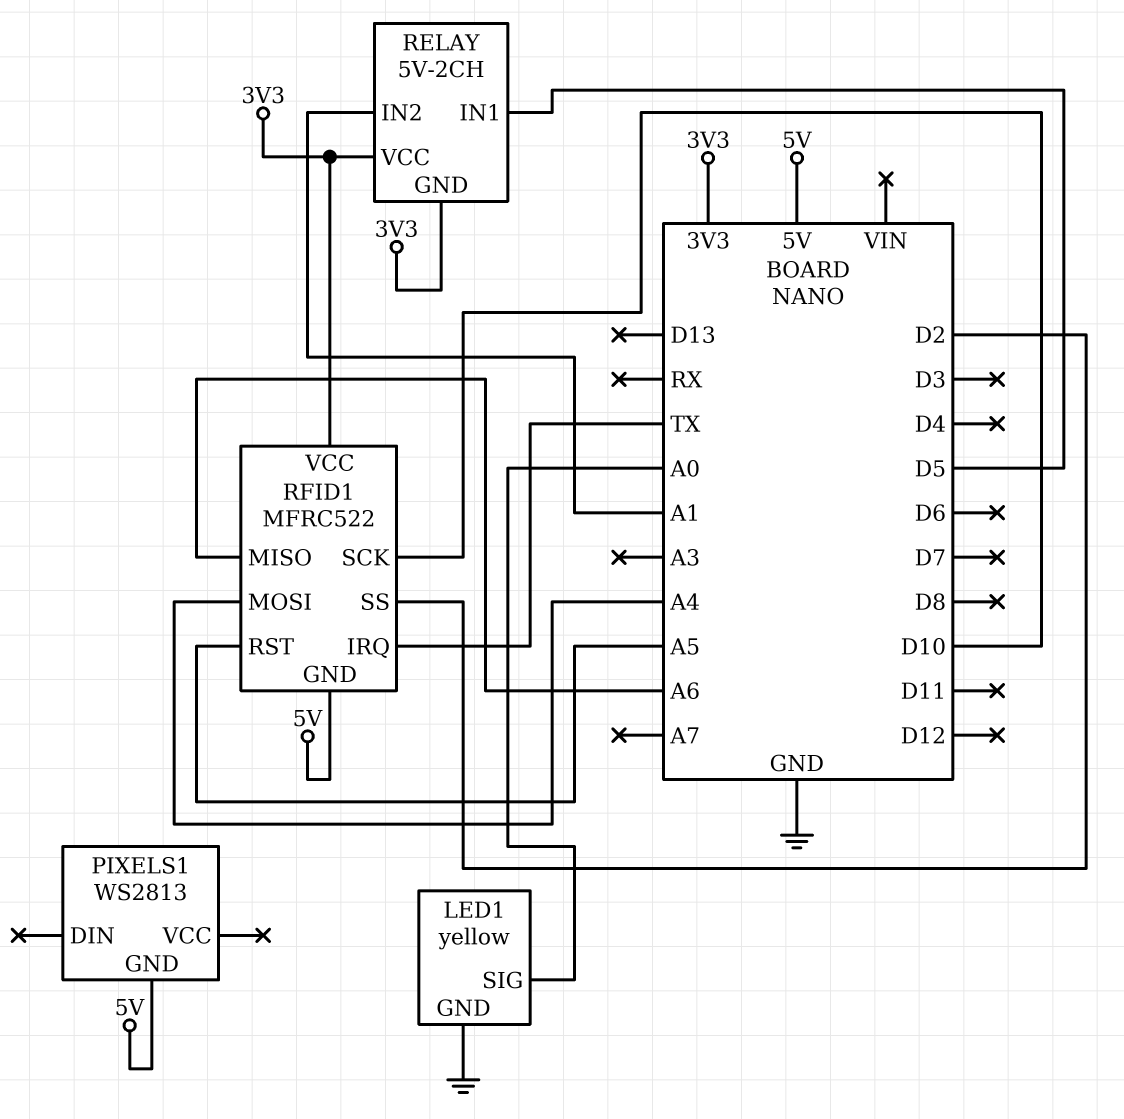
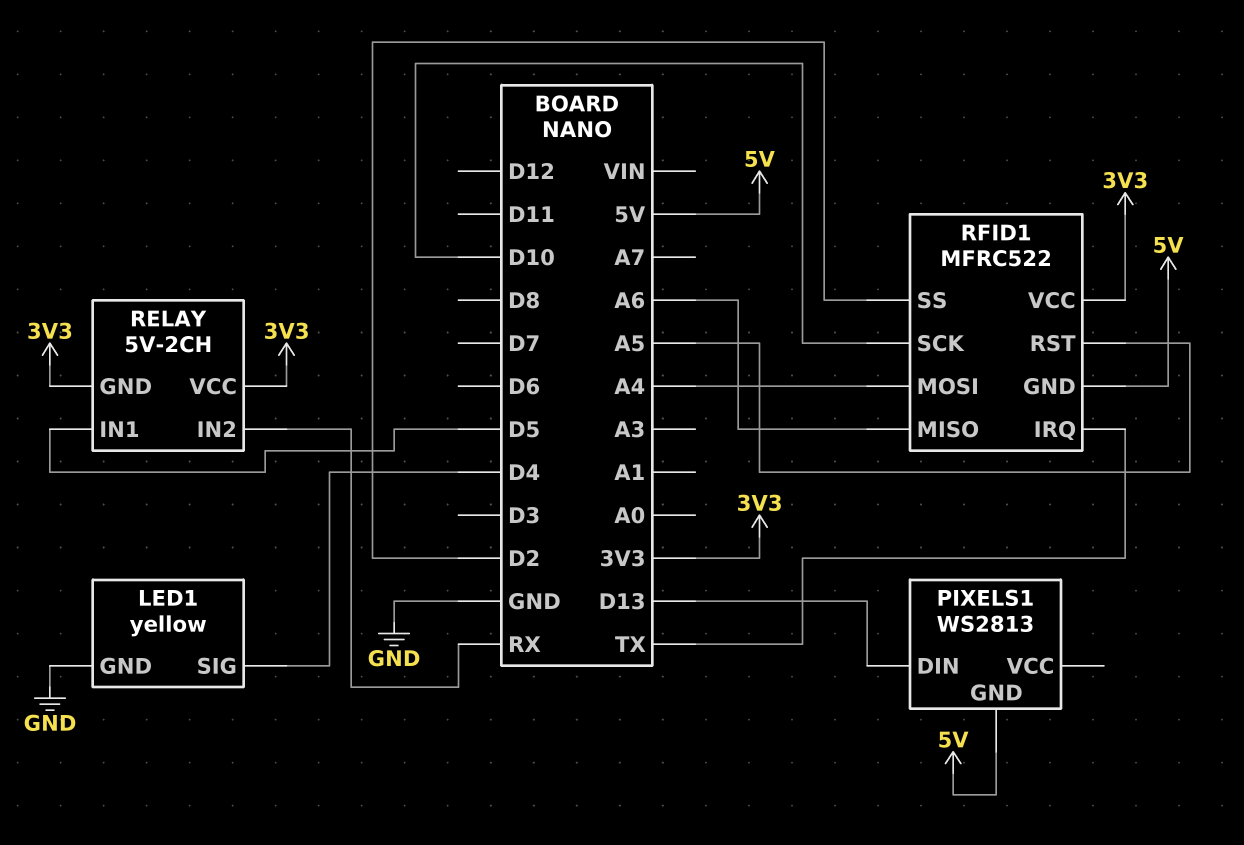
LED1 pin SIG: A0 -> D4
PIXELS1 pin DIN: none -> D13
RELAY pin IN2: A1 -> RX

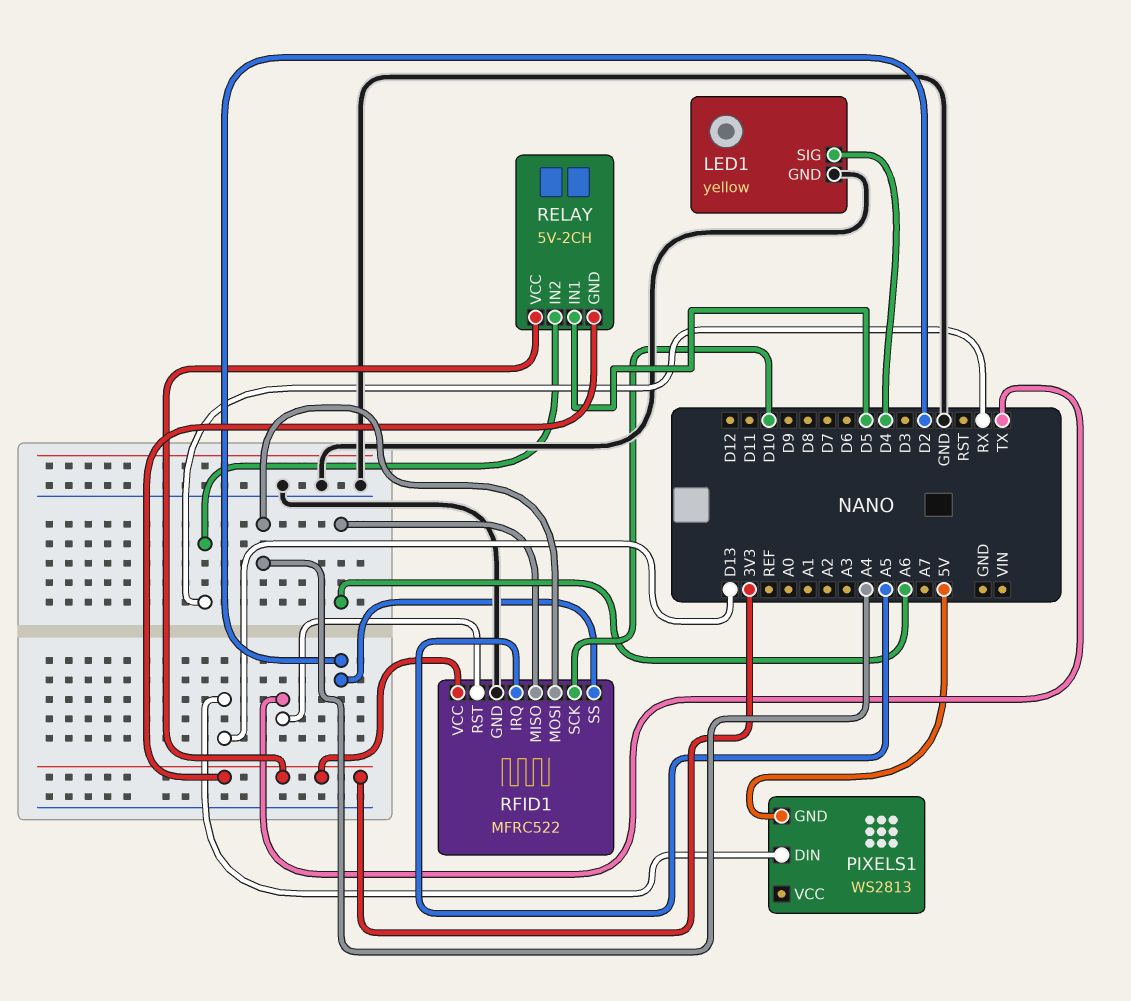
RFID1 pin GND: 5V -> GND
RFID1 pin IRQ: TX -> A5
RFID1 pin RST: A5 -> TX

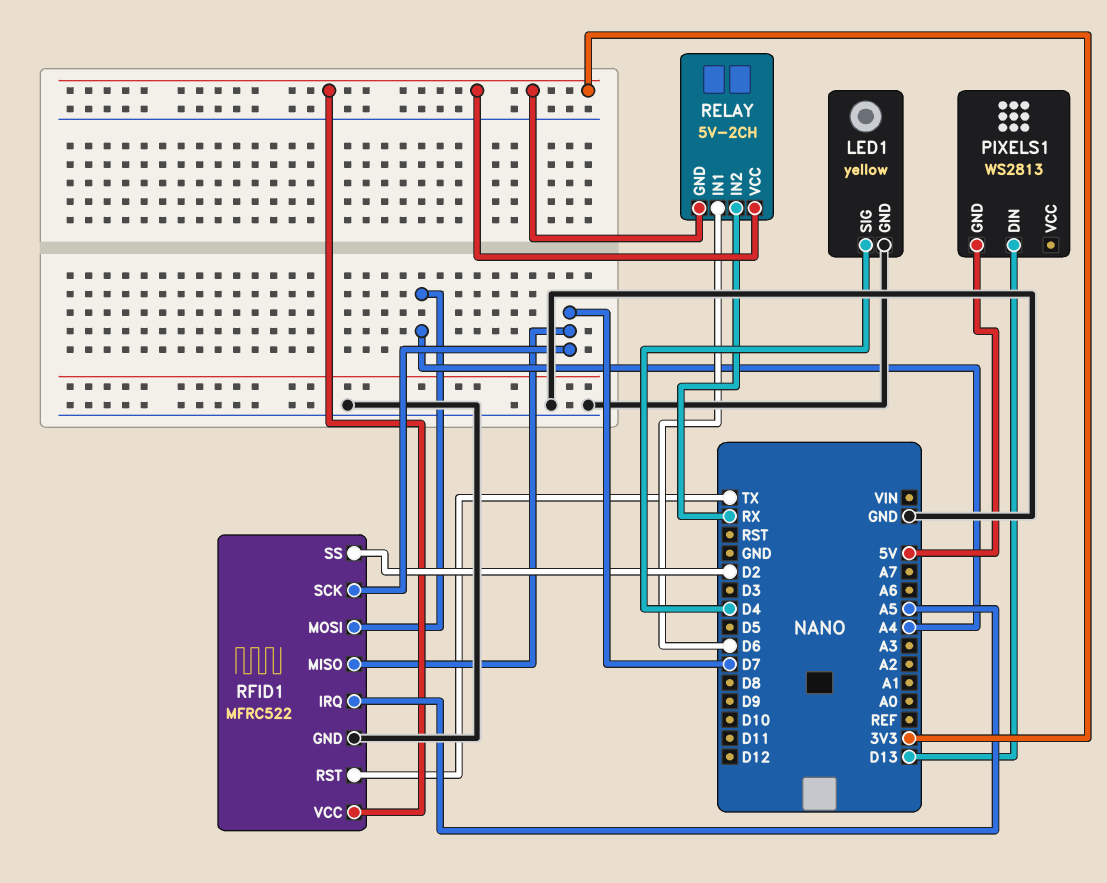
RELAY pin IN1: D5 -> D6
RFID1 pin MISO: A6 -> D7
RFID1 pin SCK: D10 -> D7

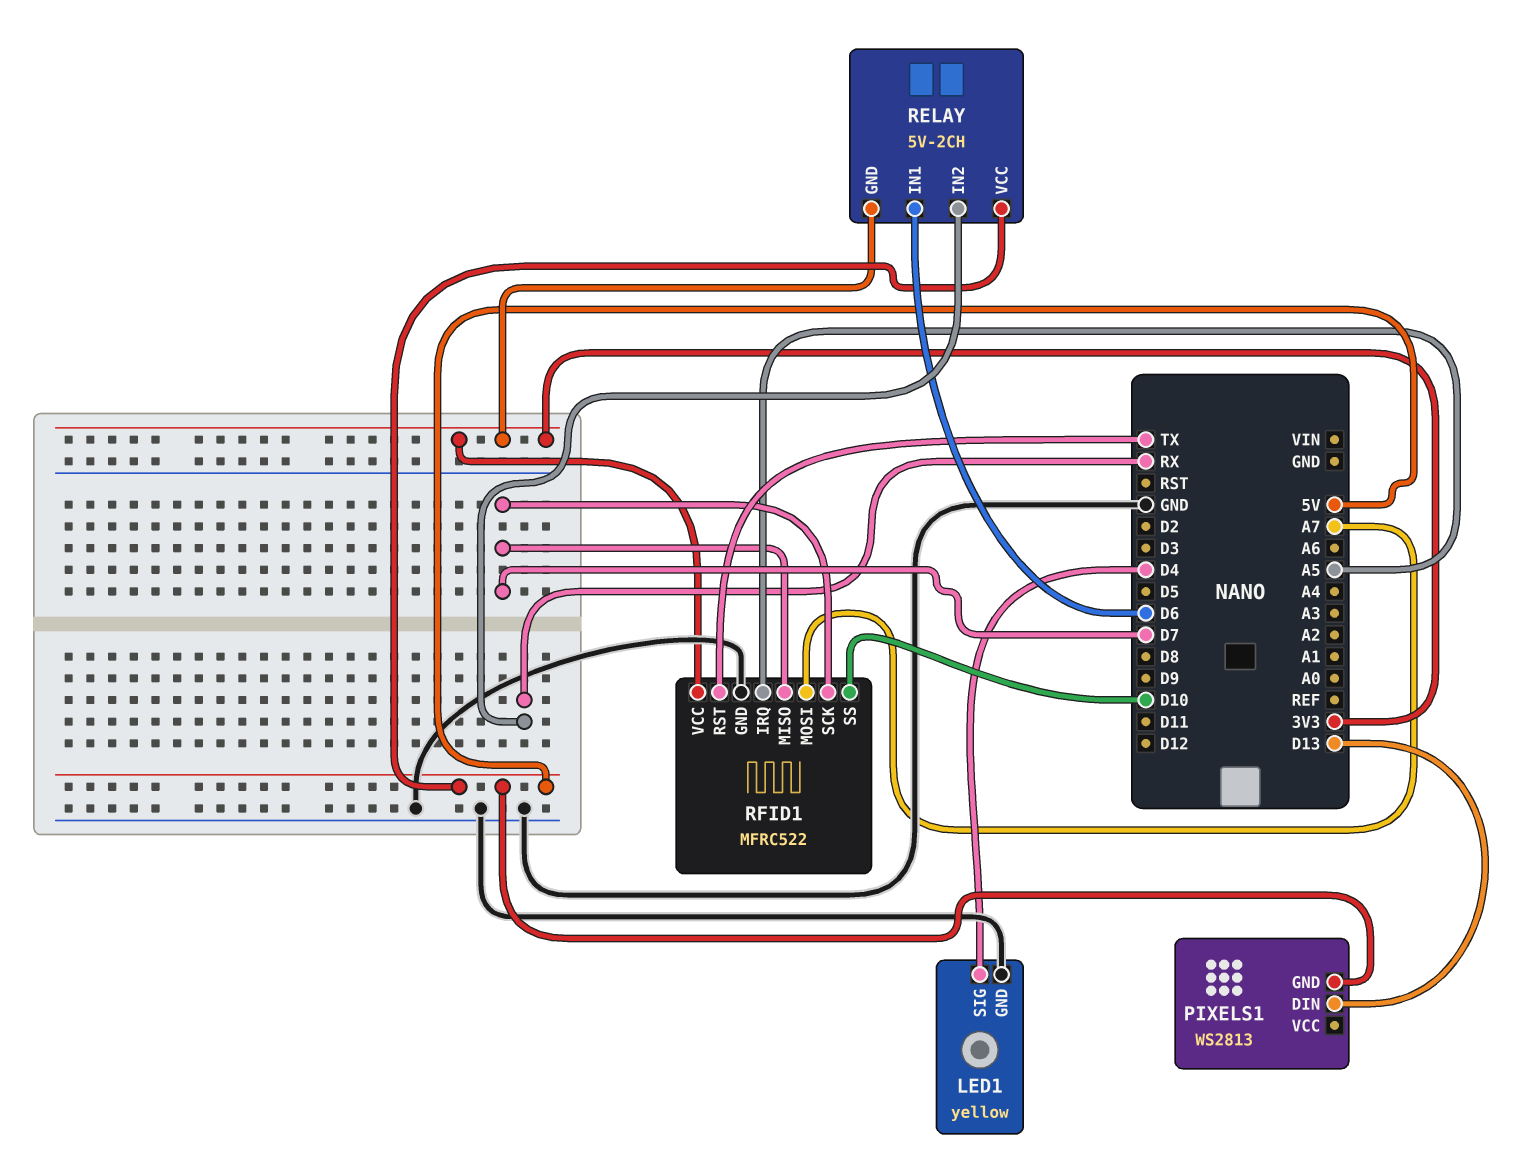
RELAY pin VCC: 3V3 -> 5V
RFID1 pin MOSI: A4 -> A7
RFID1 pin SS: D2 -> D10

